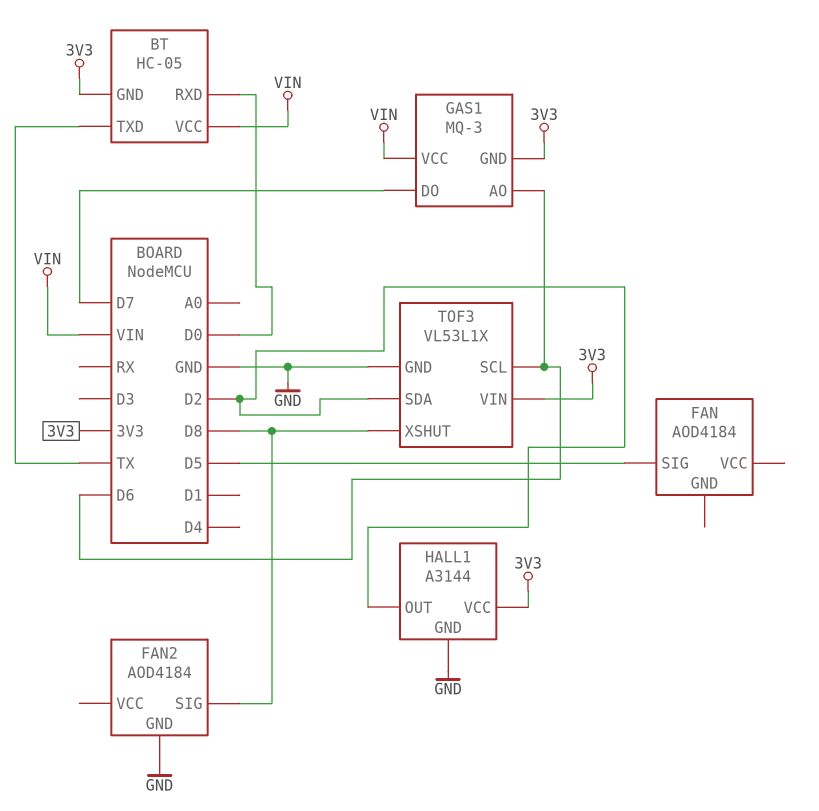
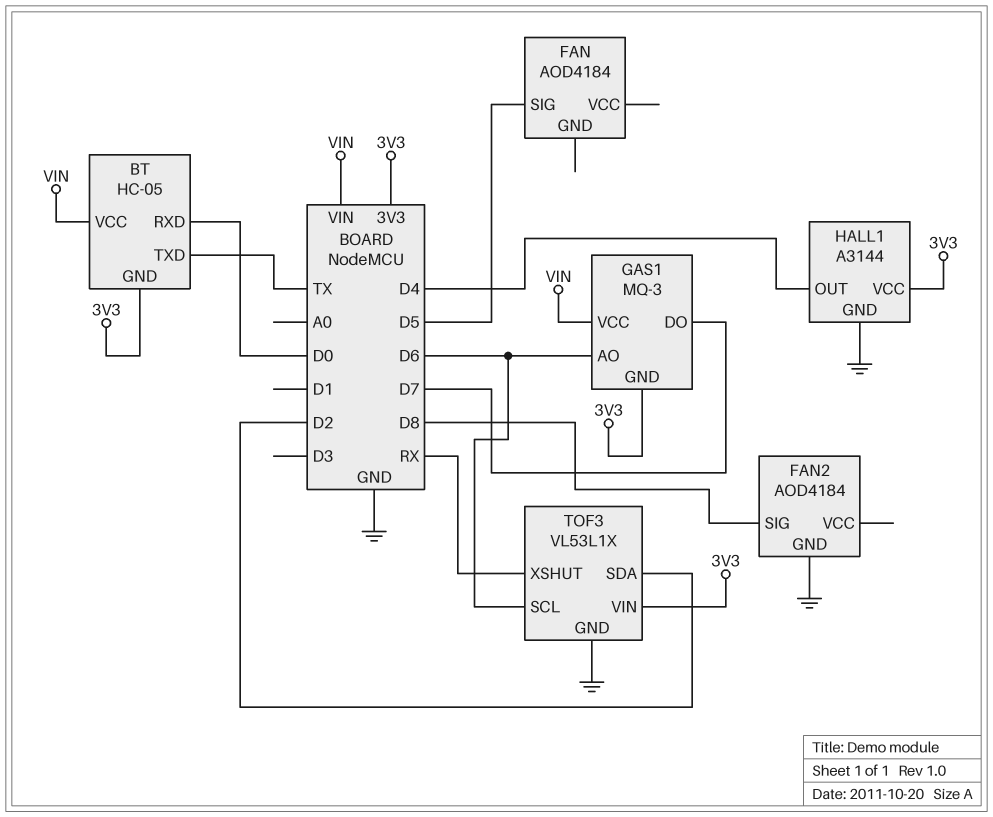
HALL1 pin OUT: D2 -> D4
TOF3 pin XSHUT: D8 -> RX

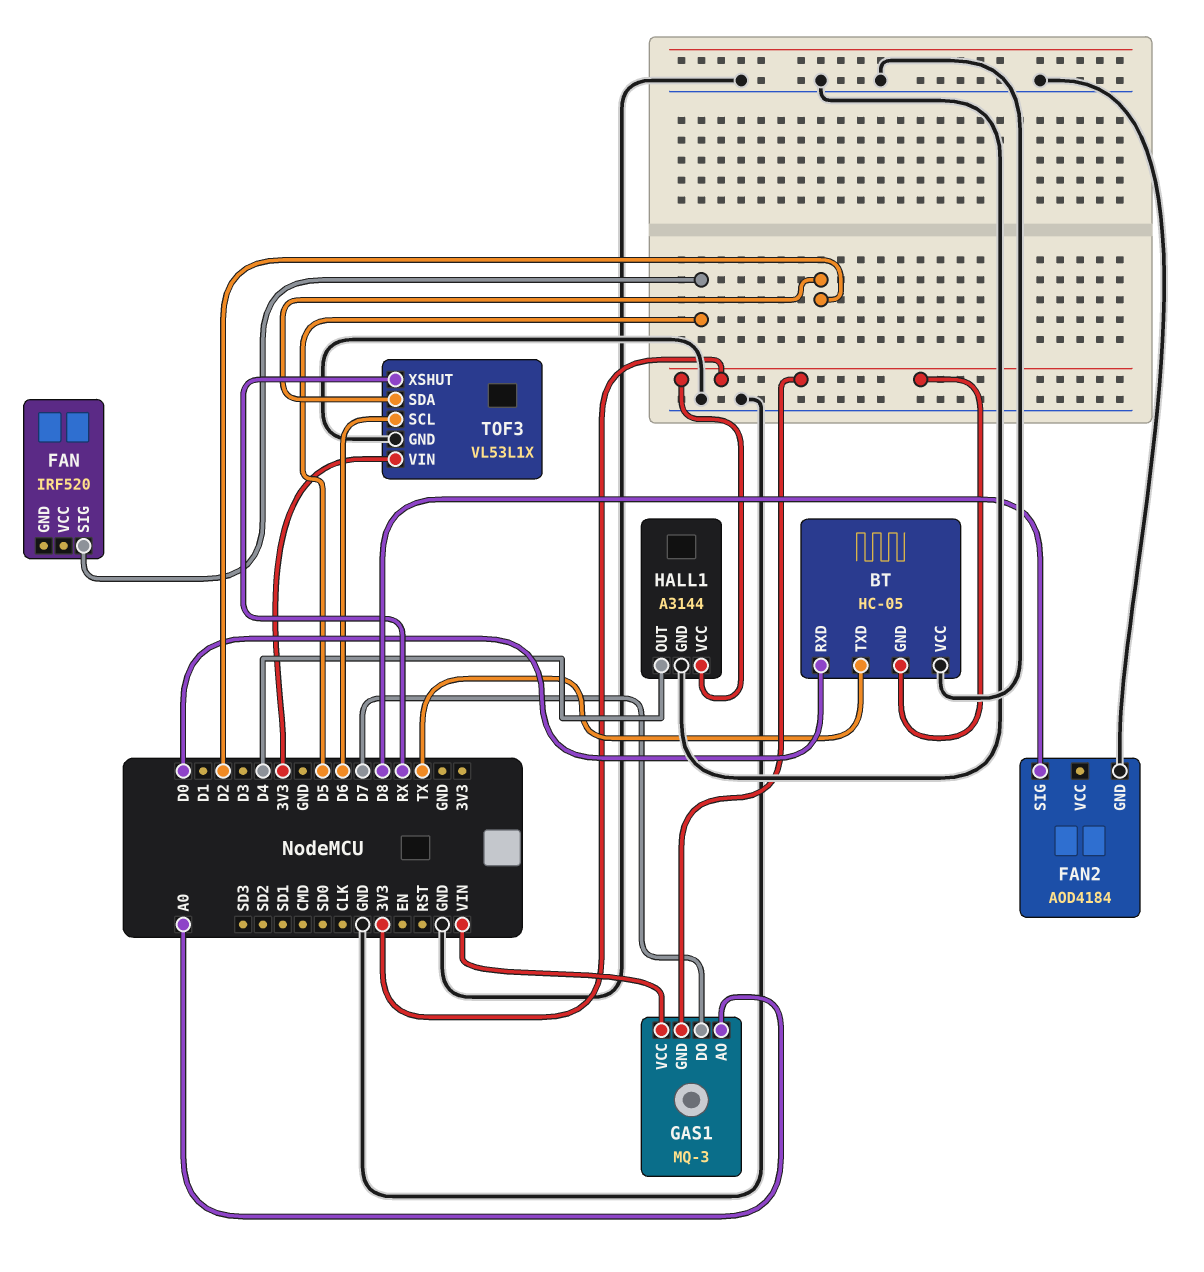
BT pin VCC: VIN -> GND
FAN: AOD4184 -> IRF520
GAS1 pin AO: D6 -> A0

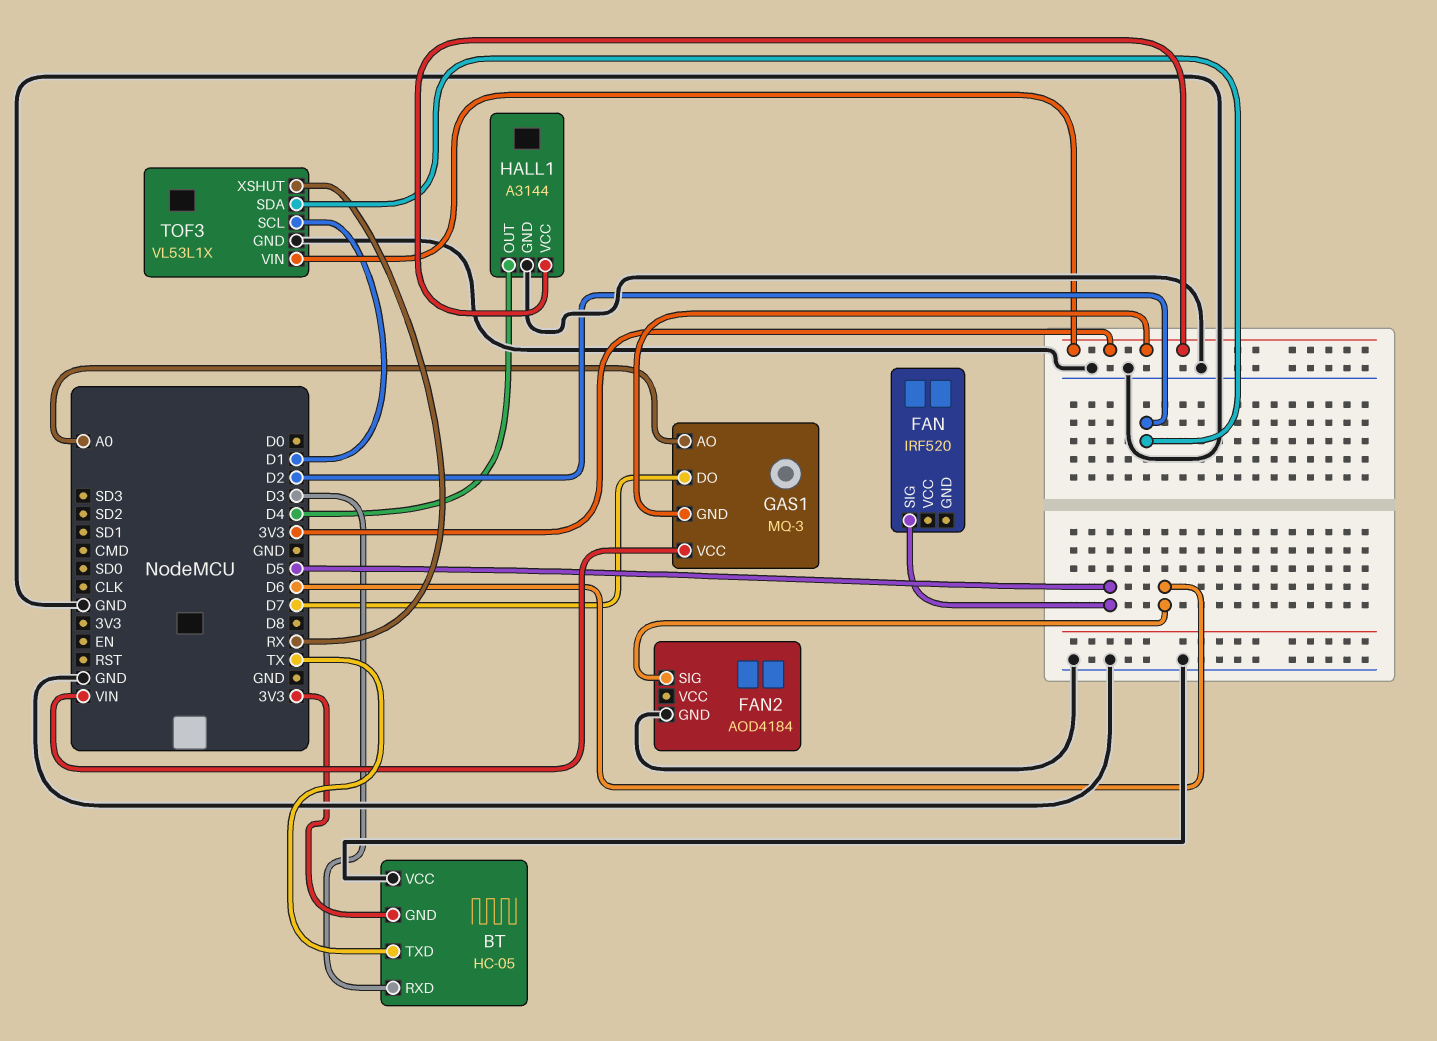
BT pin RXD: D0 -> D3
FAN2 pin SIG: D8 -> D6
TOF3 pin SCL: D6 -> D1

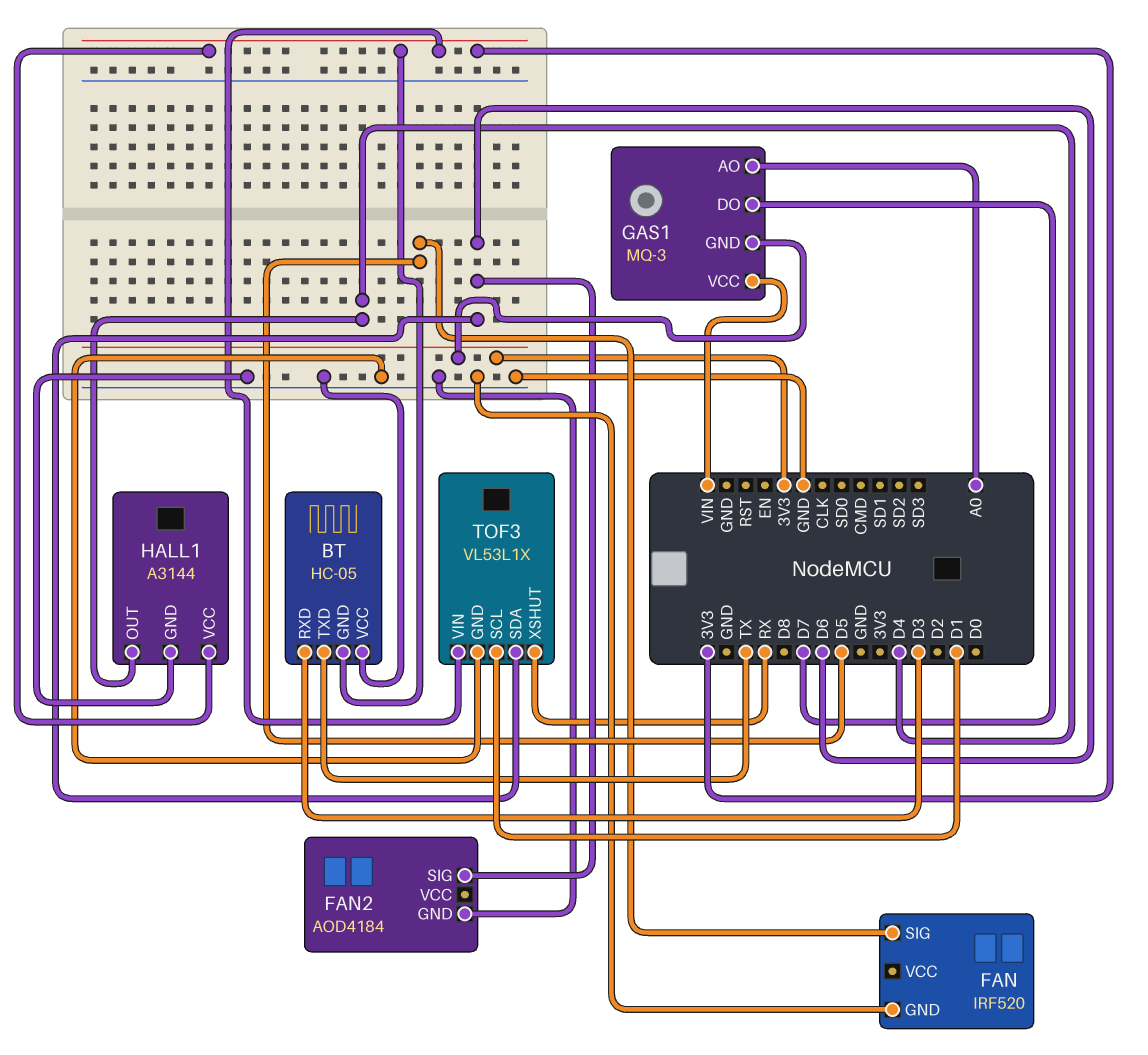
FAN pin GND: none -> GND
TOF3 pin SDA: D2 -> D6

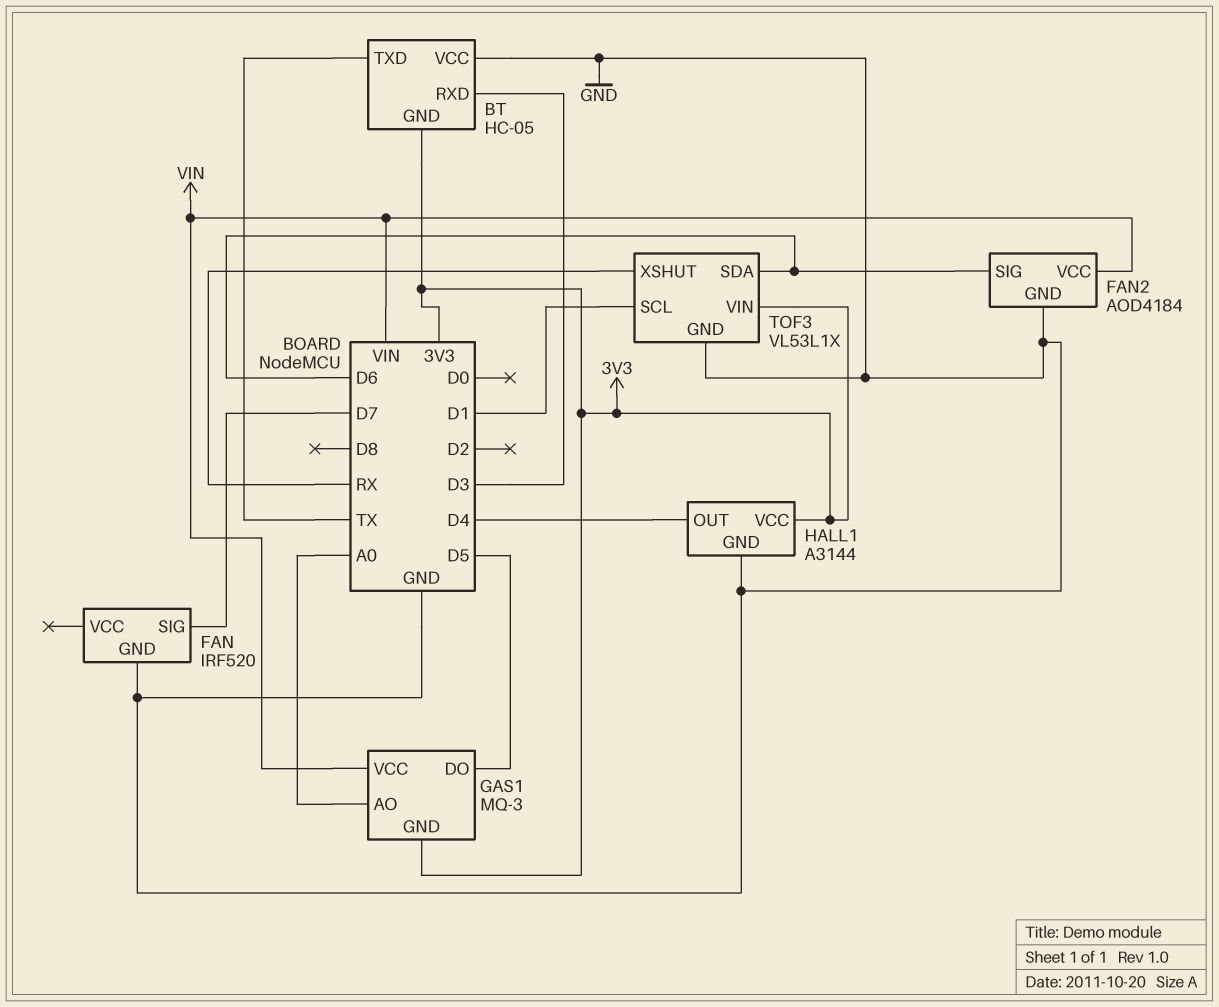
FAN pin SIG: D5 -> D7
FAN2 pin VCC: none -> VIN
GAS1 pin DO: D7 -> D5

